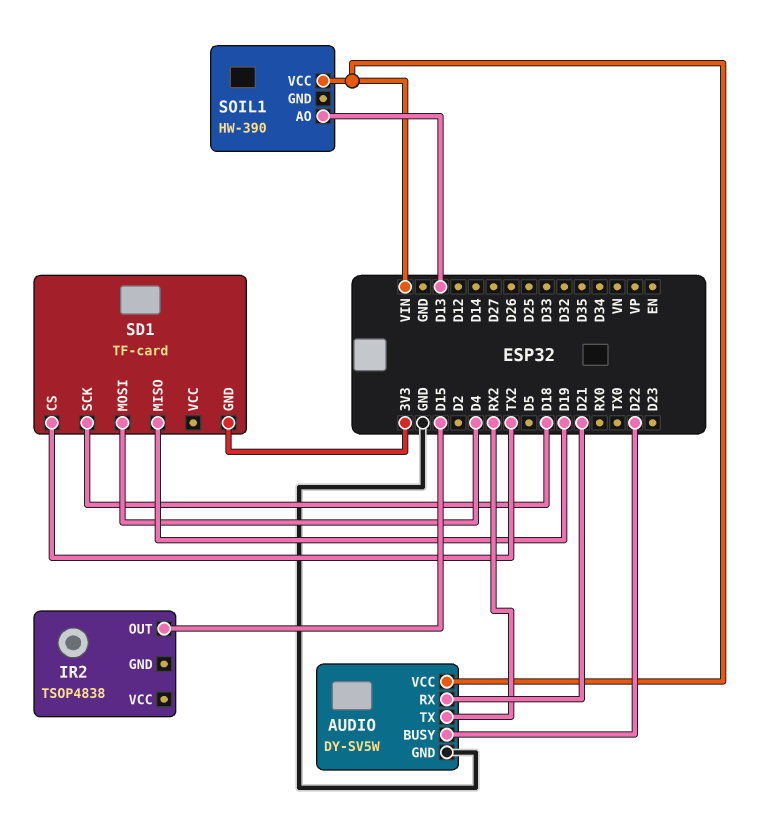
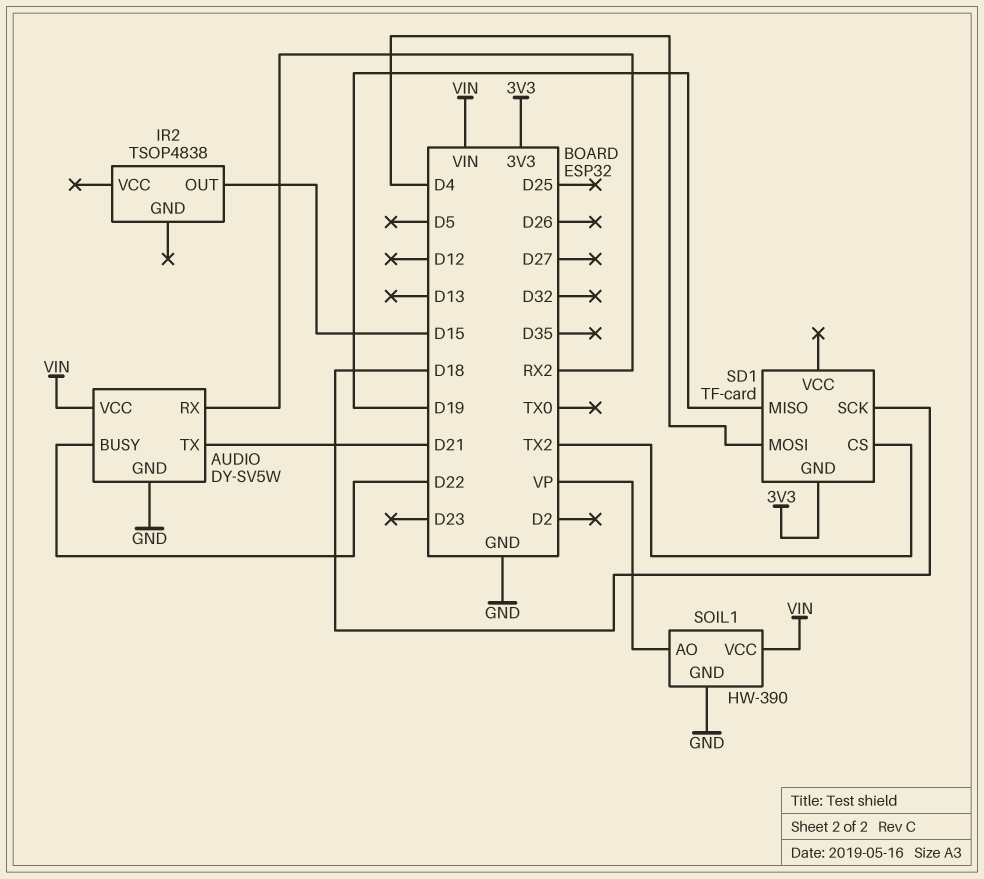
AUDIO pin RX: D21 -> RX2
AUDIO pin TX: RX2 -> D21
SOIL1 pin AO: D13 -> VP
SOIL1 pin GND: none -> GND

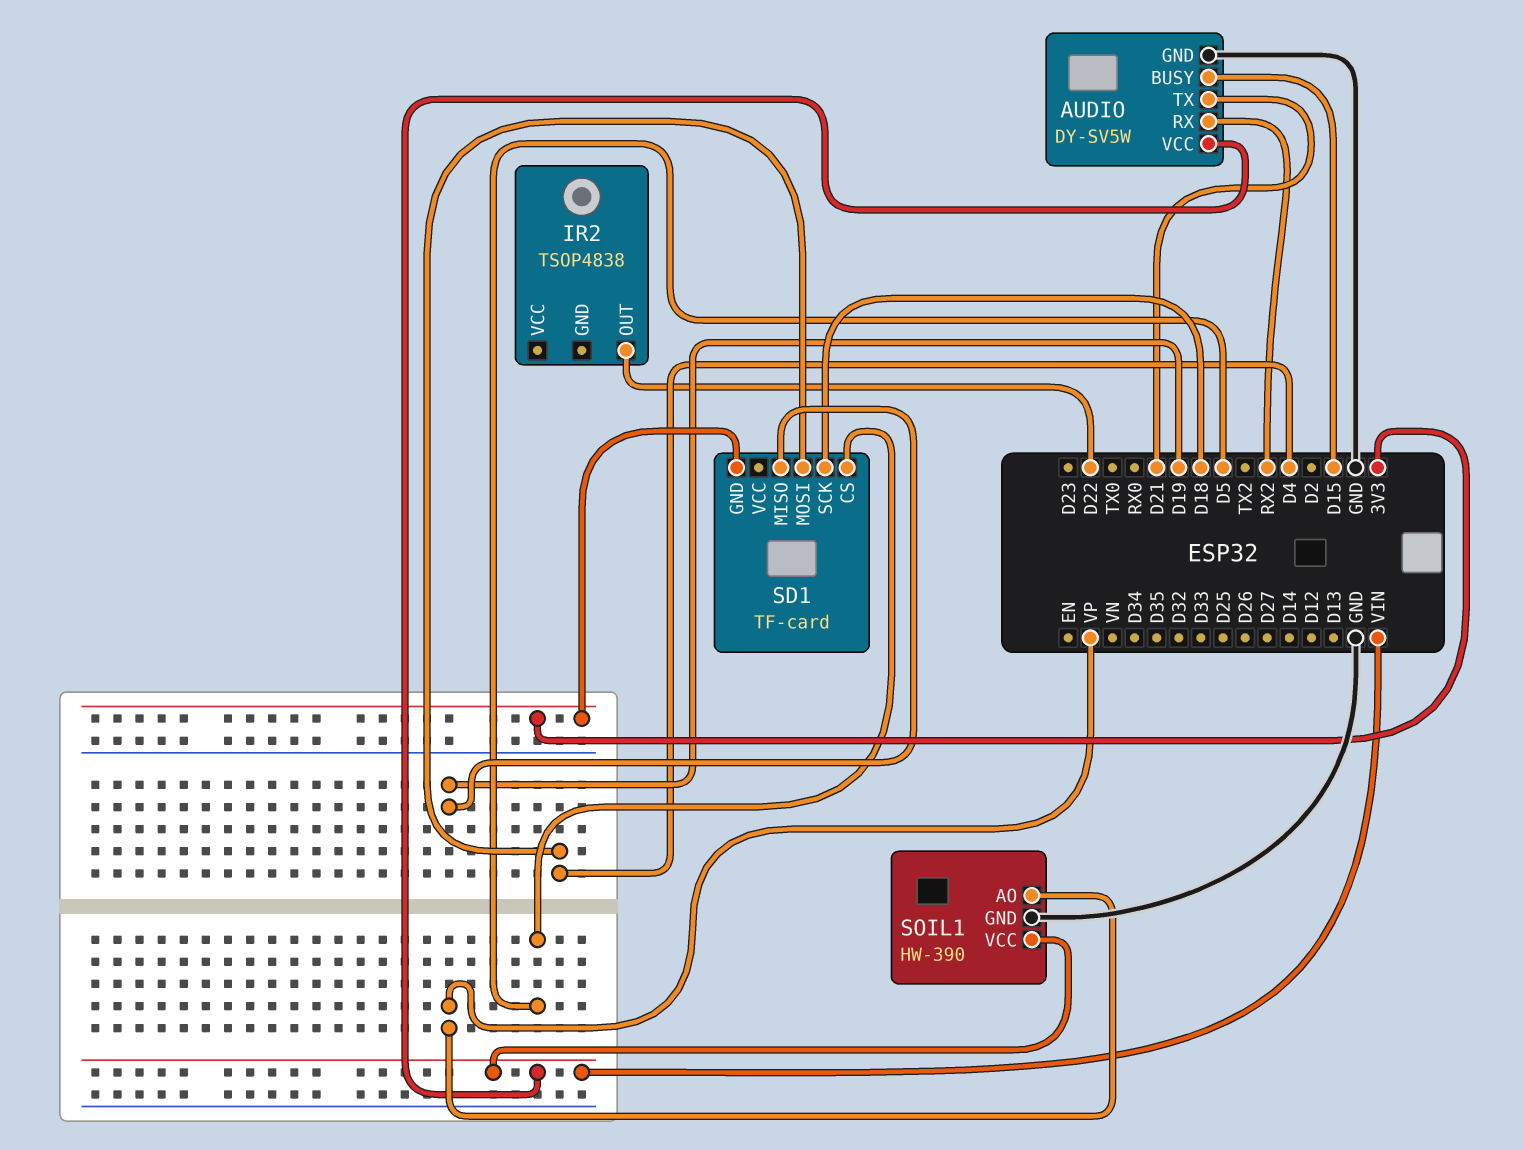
AUDIO pin BUSY: D22 -> D15
IR2 pin OUT: D15 -> D22
SD1 pin CS: TX2 -> D5

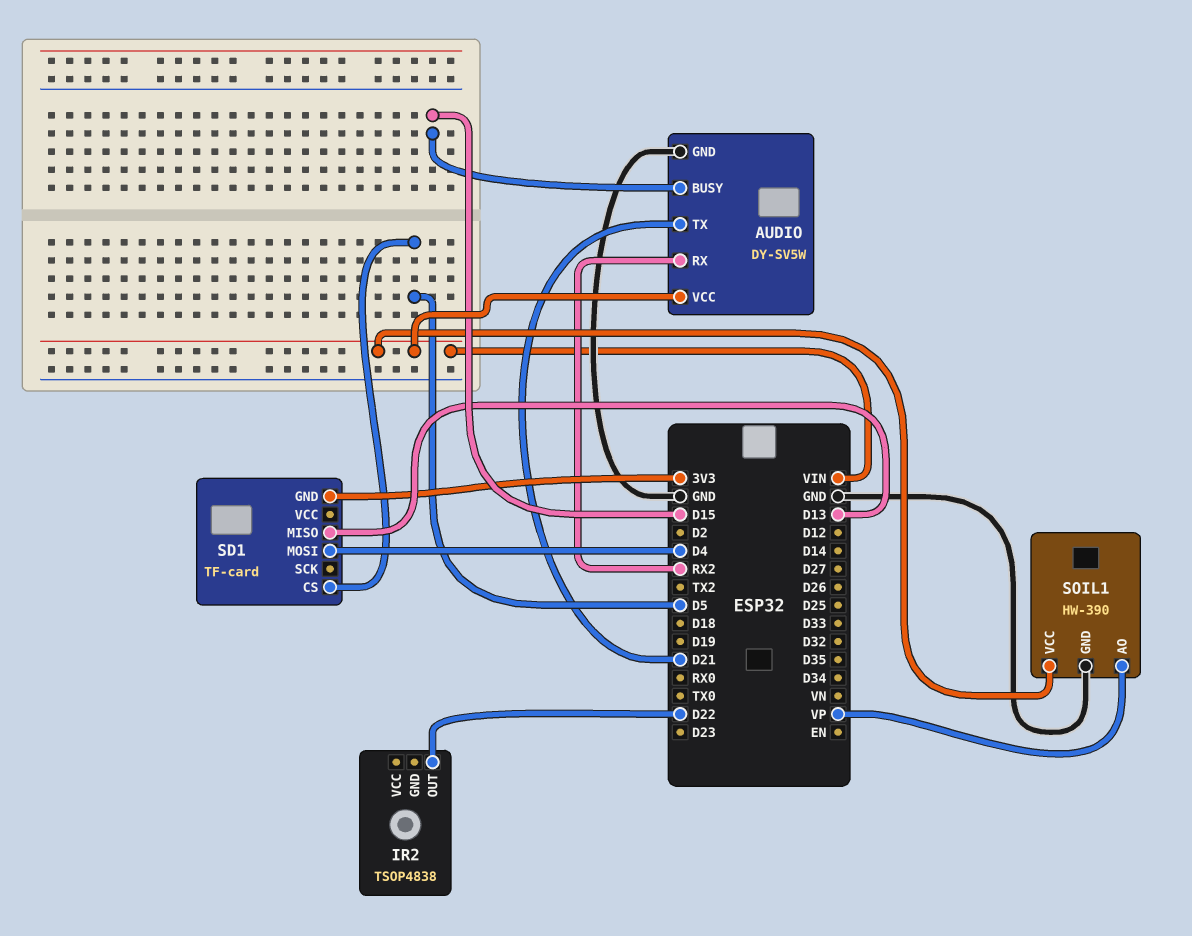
SD1 pin MISO: D19 -> D13
SD1 pin SCK: D18 -> none

